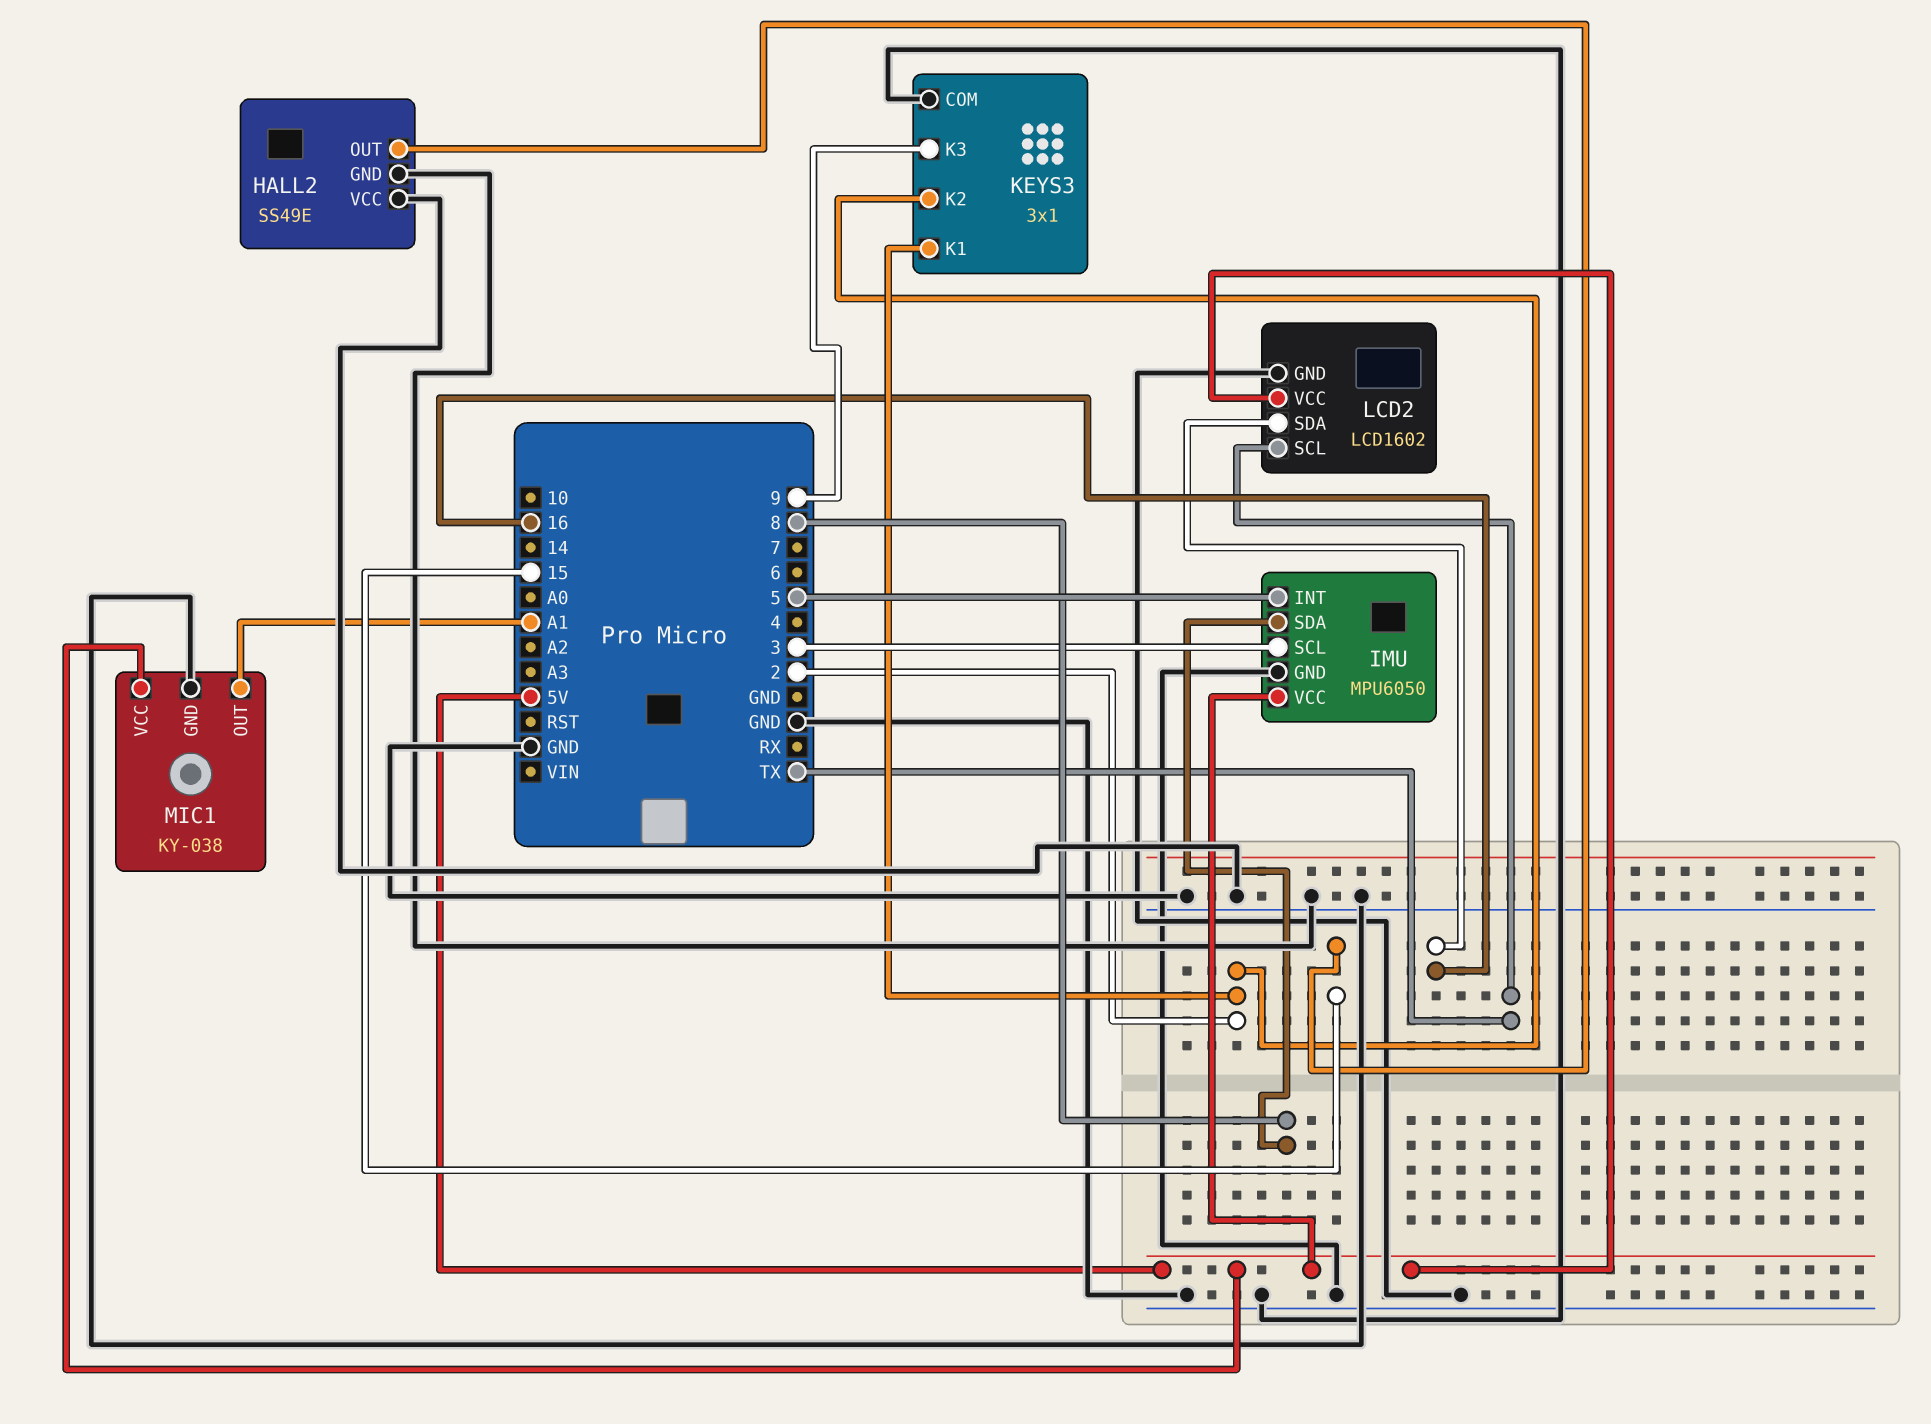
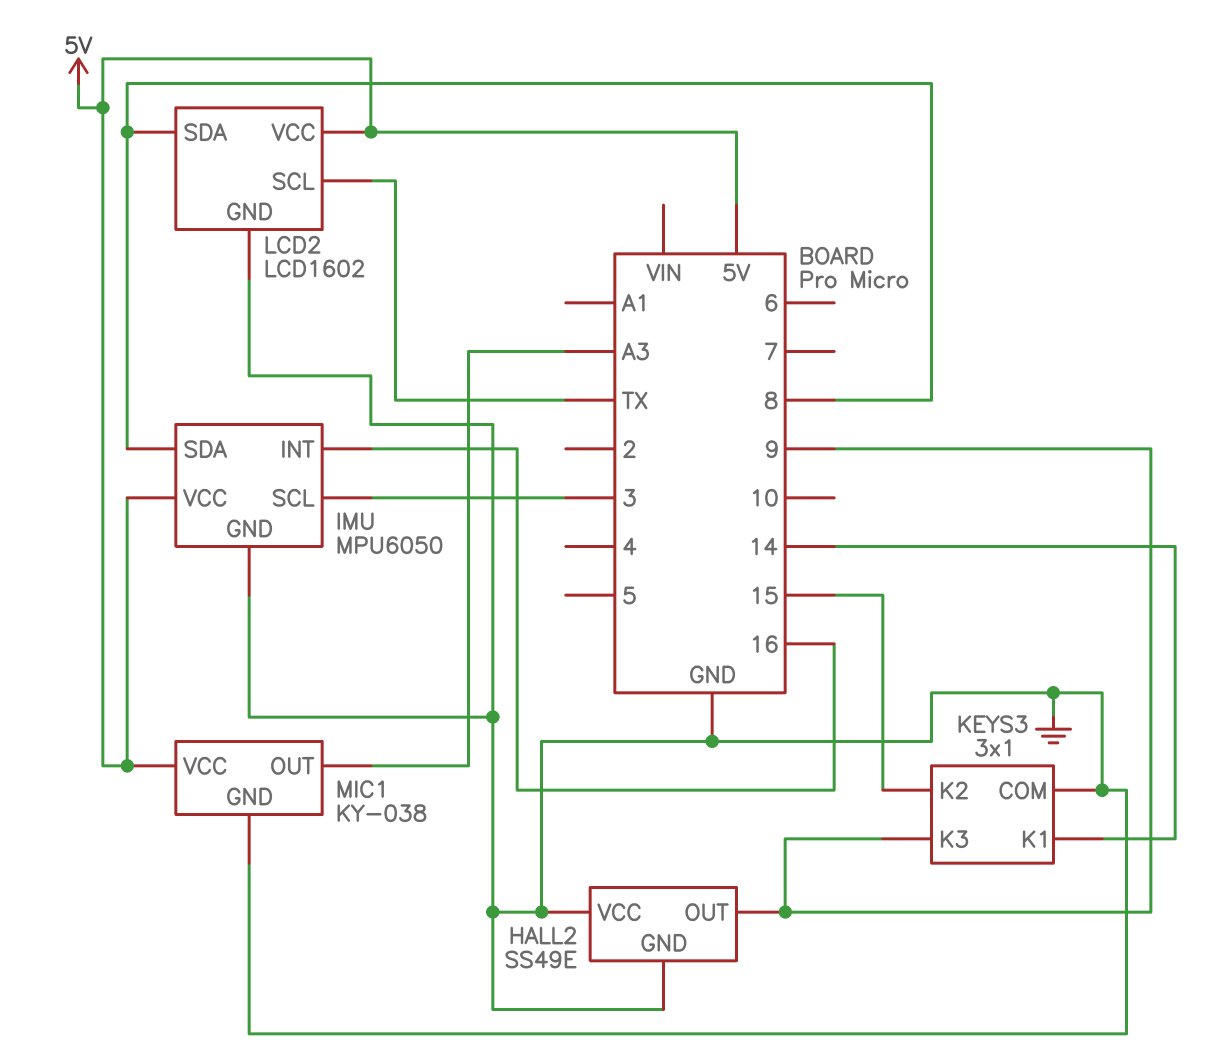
HALL2 pin OUT: 15 -> 9
IMU pin INT: 5 -> 16
KEYS3 pin K1: 2 -> 14
KEYS3 pin K2: 2 -> 15
LCD2 pin SDA: 16 -> 8
MIC1 pin OUT: A1 -> A3

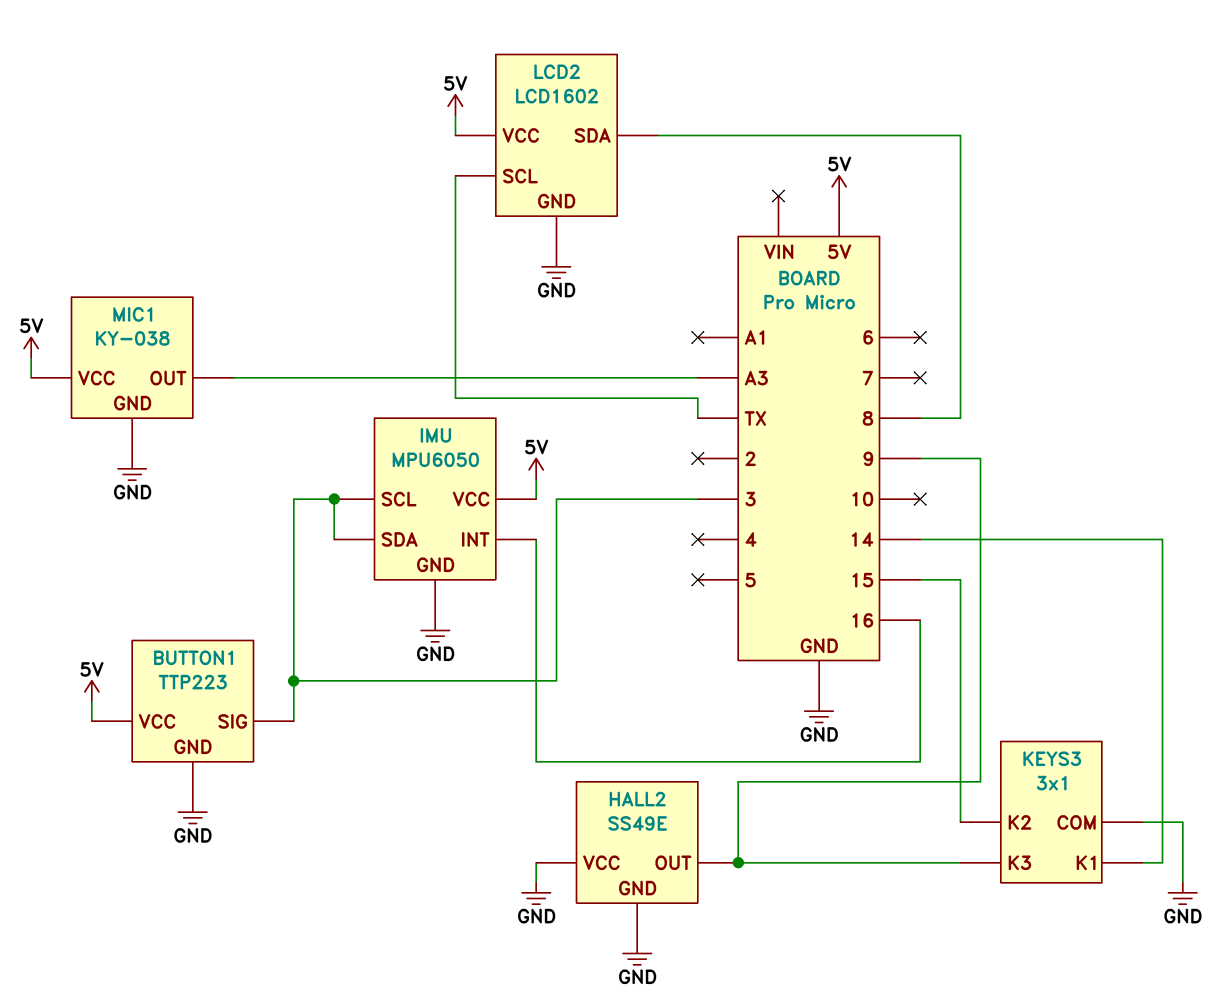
BUTTON1: none -> TTP223
BUTTON1 pin GND: none -> GND
BUTTON1 pin SIG: none -> 3
BUTTON1 pin VCC: none -> 5V
IMU pin SDA: 8 -> 3

